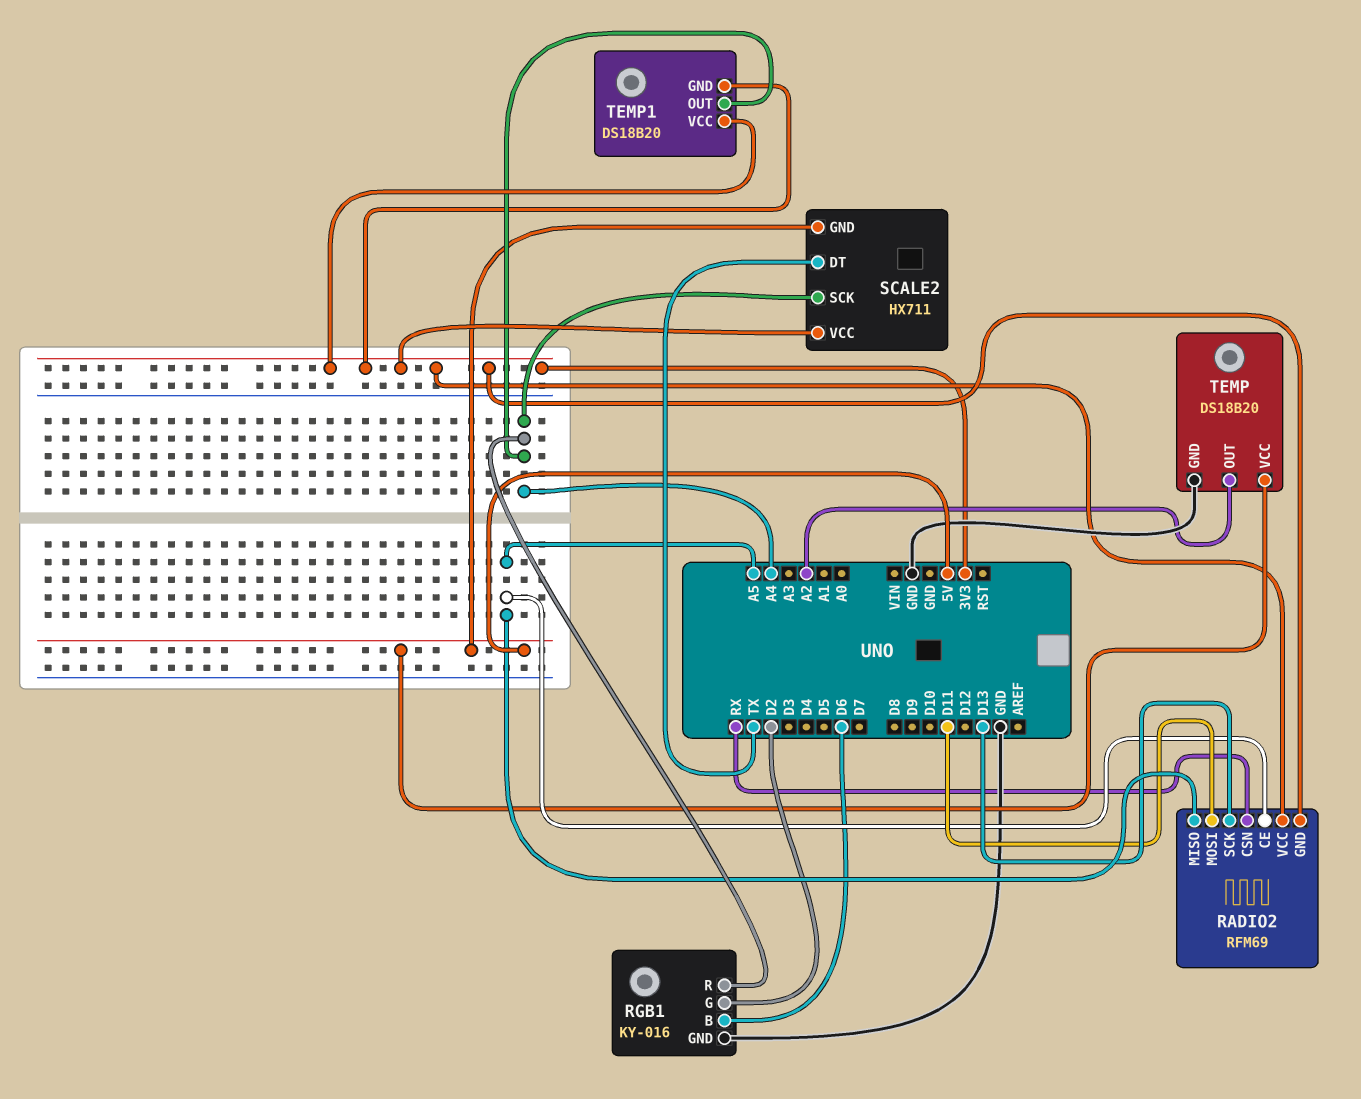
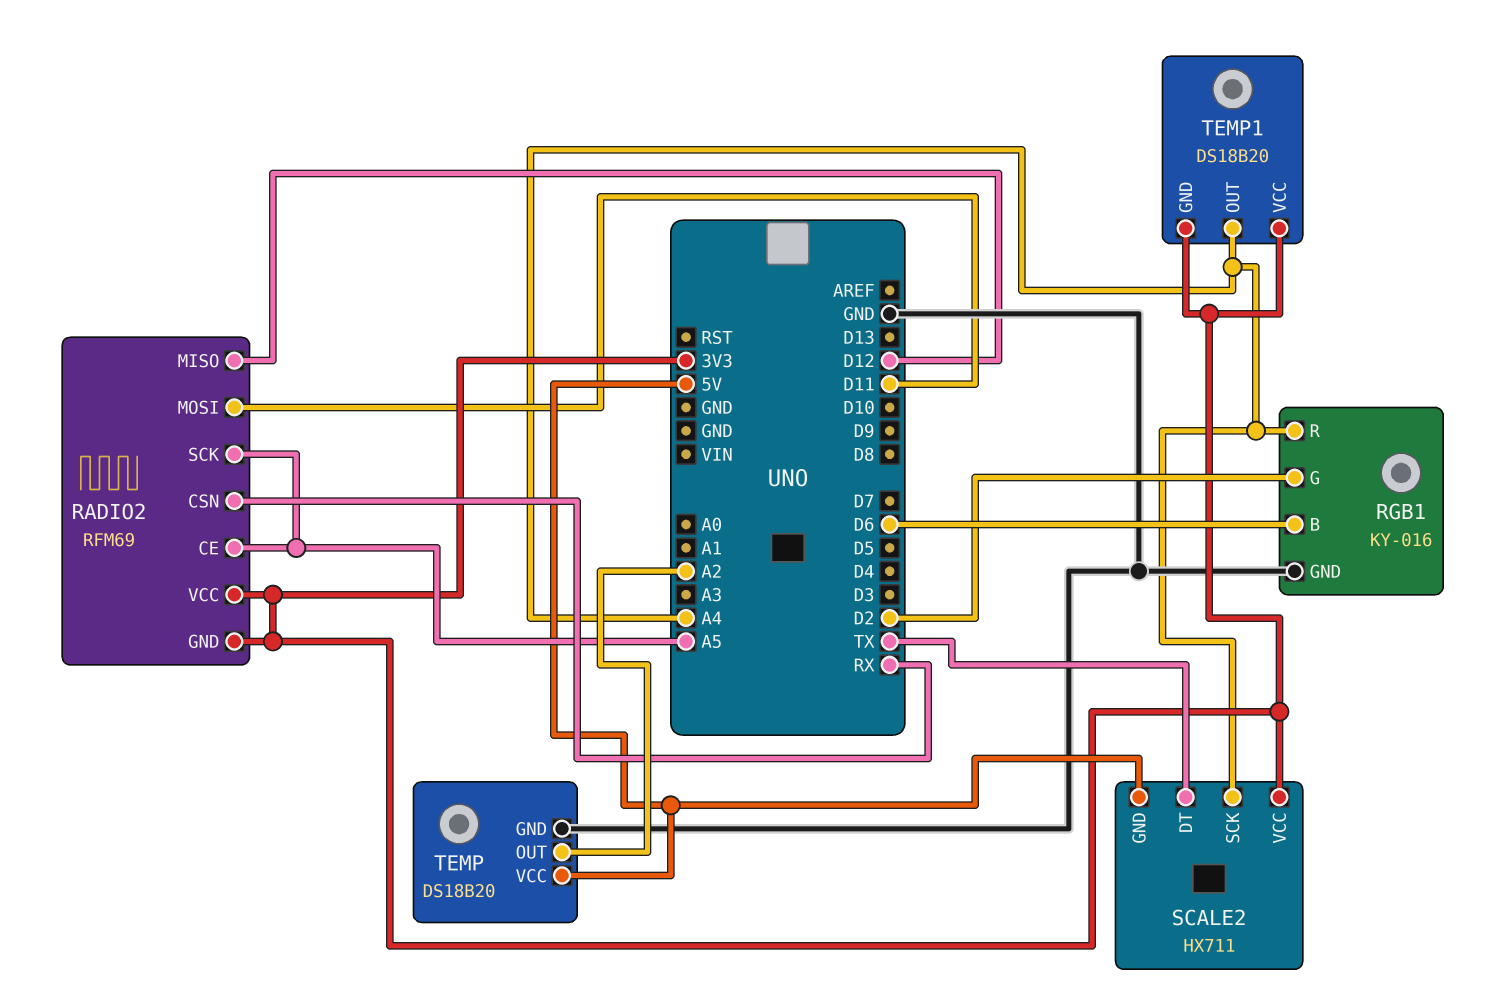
RADIO2 pin MISO: A5 -> D12
RADIO2 pin SCK: D13 -> A5

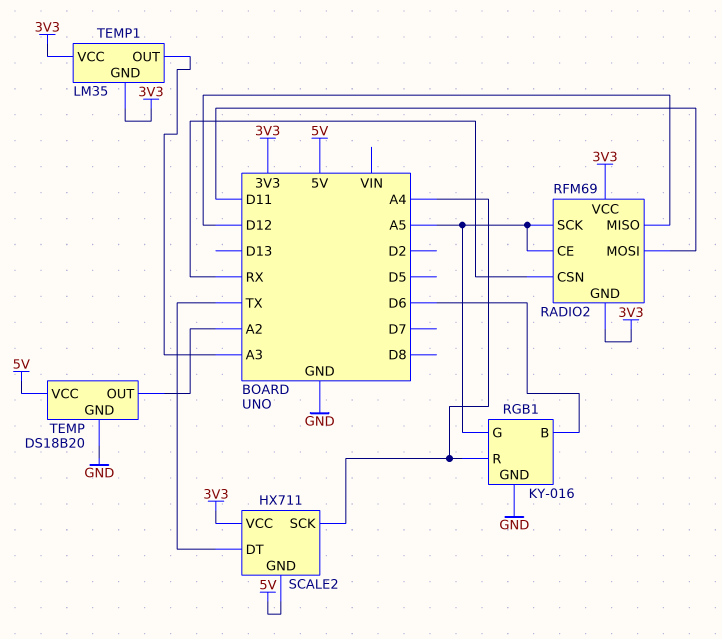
RGB1 pin G: D2 -> A5
TEMP1: DS18B20 -> LM35
TEMP1 pin OUT: A4 -> A3

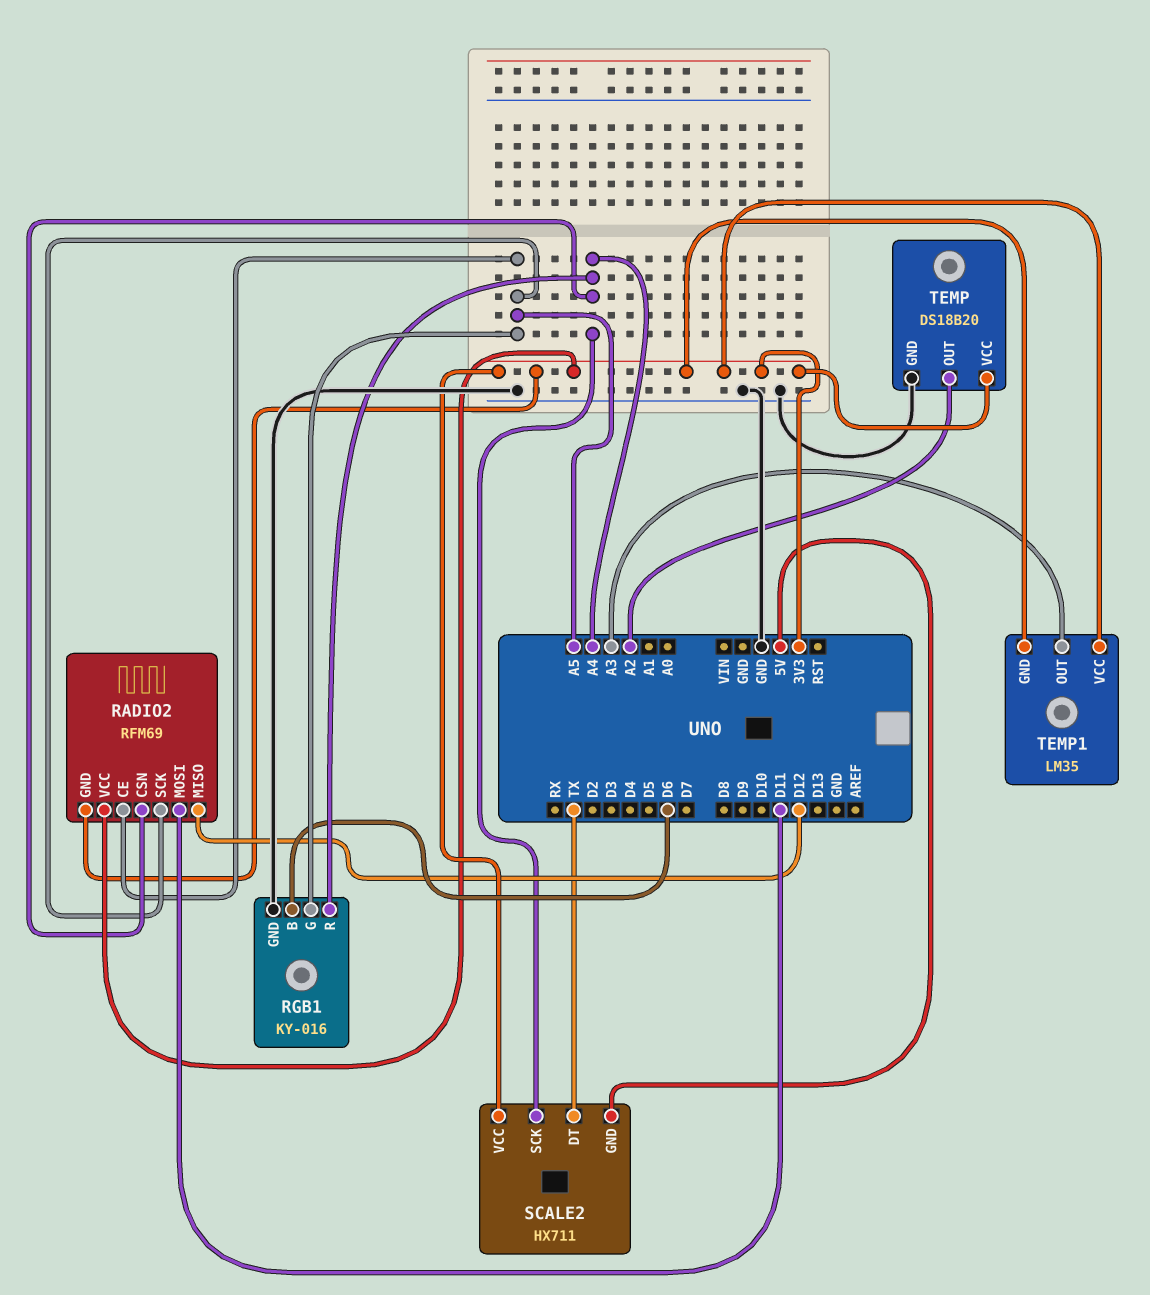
RADIO2 pin CSN: RX -> A4
TEMP pin VCC: 5V -> 3V3

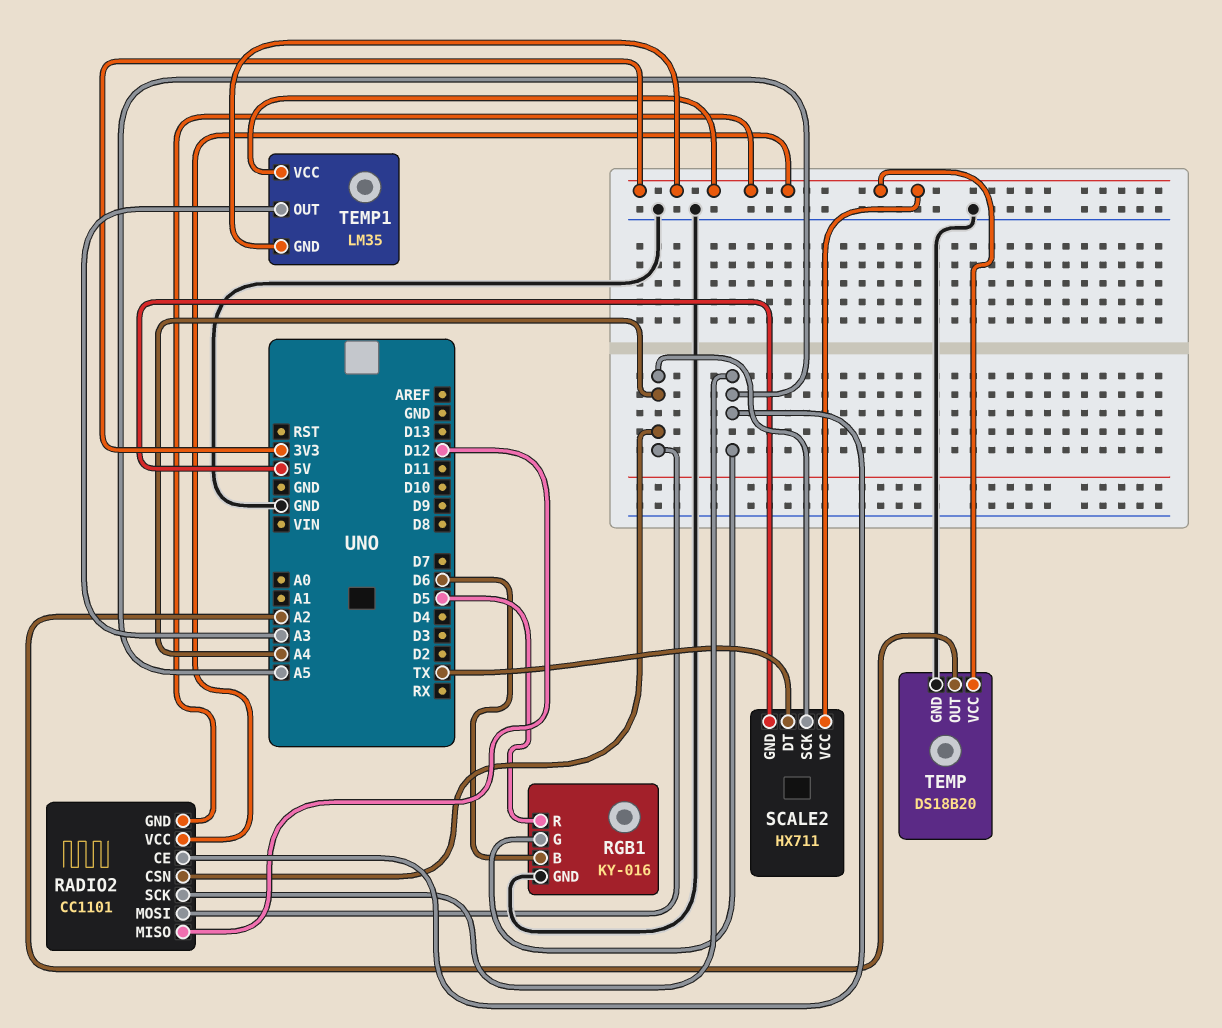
RADIO2: RFM69 -> CC1101
RADIO2 pin MOSI: D11 -> A4
RGB1 pin R: A4 -> D5

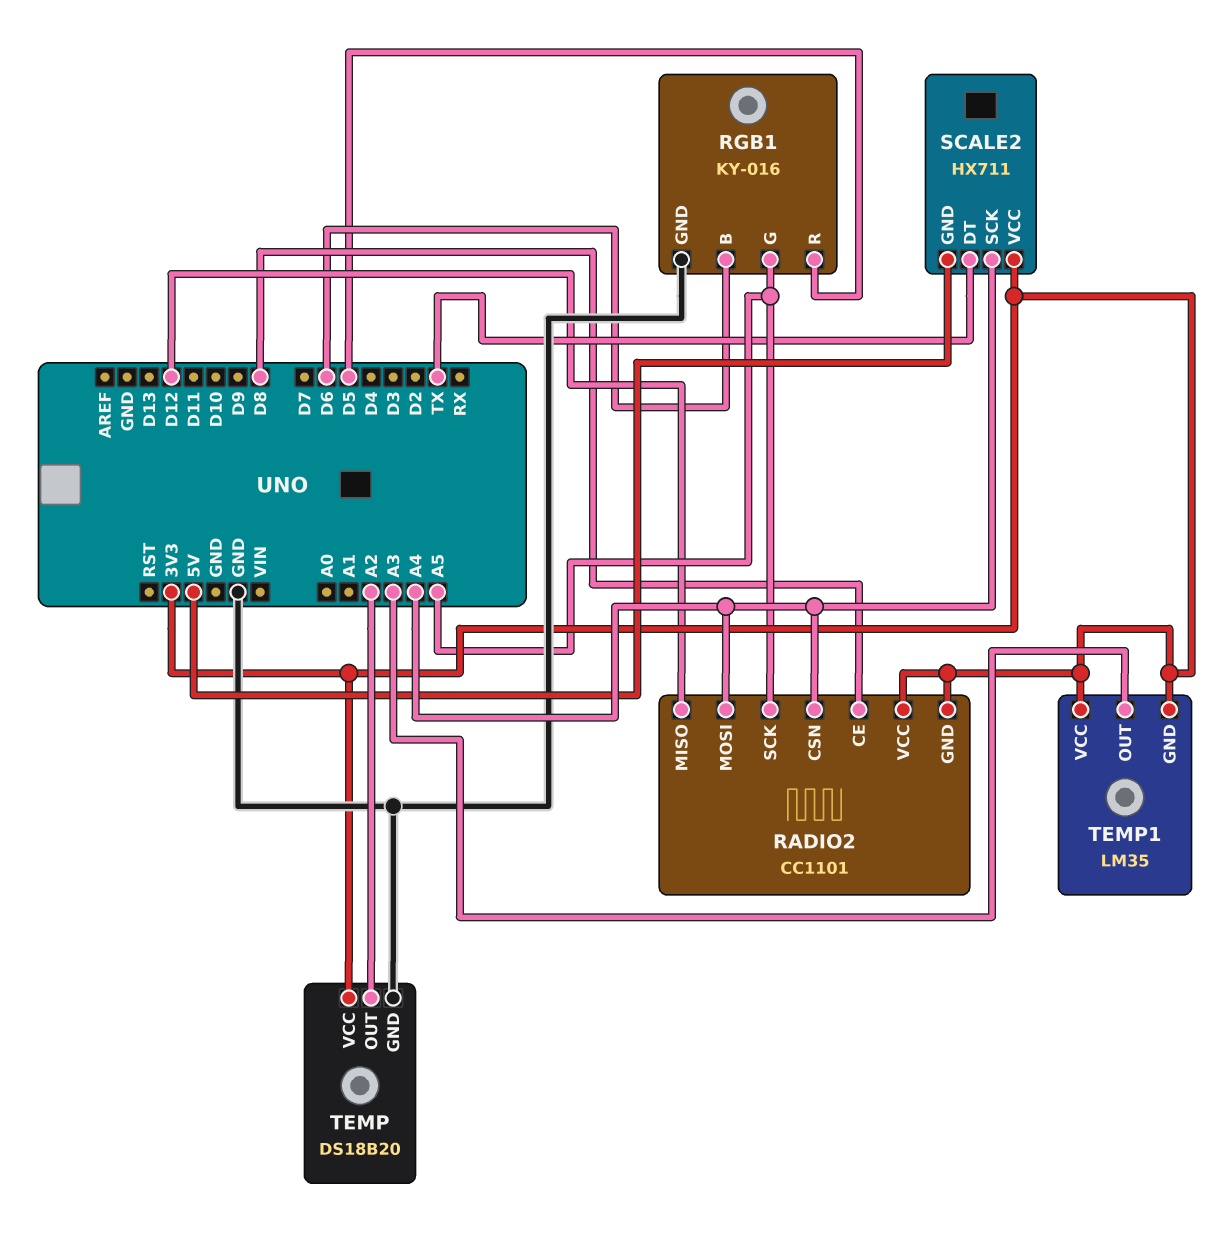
RADIO2 pin CE: A5 -> D8

